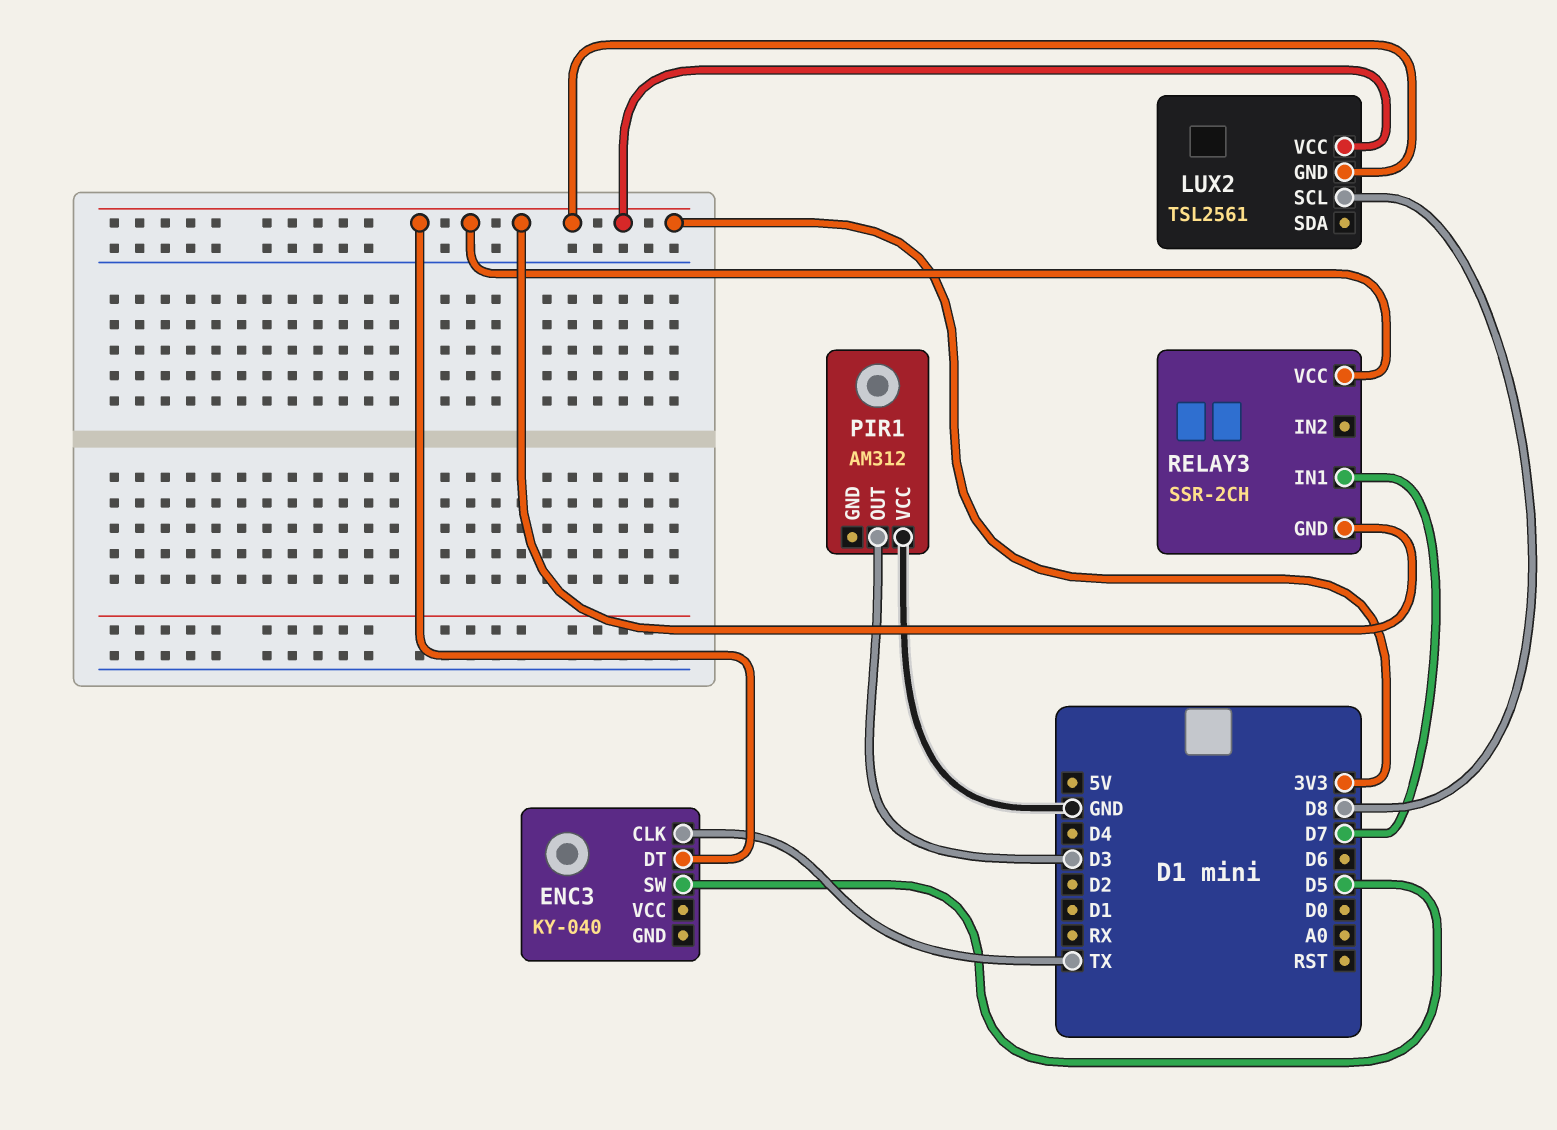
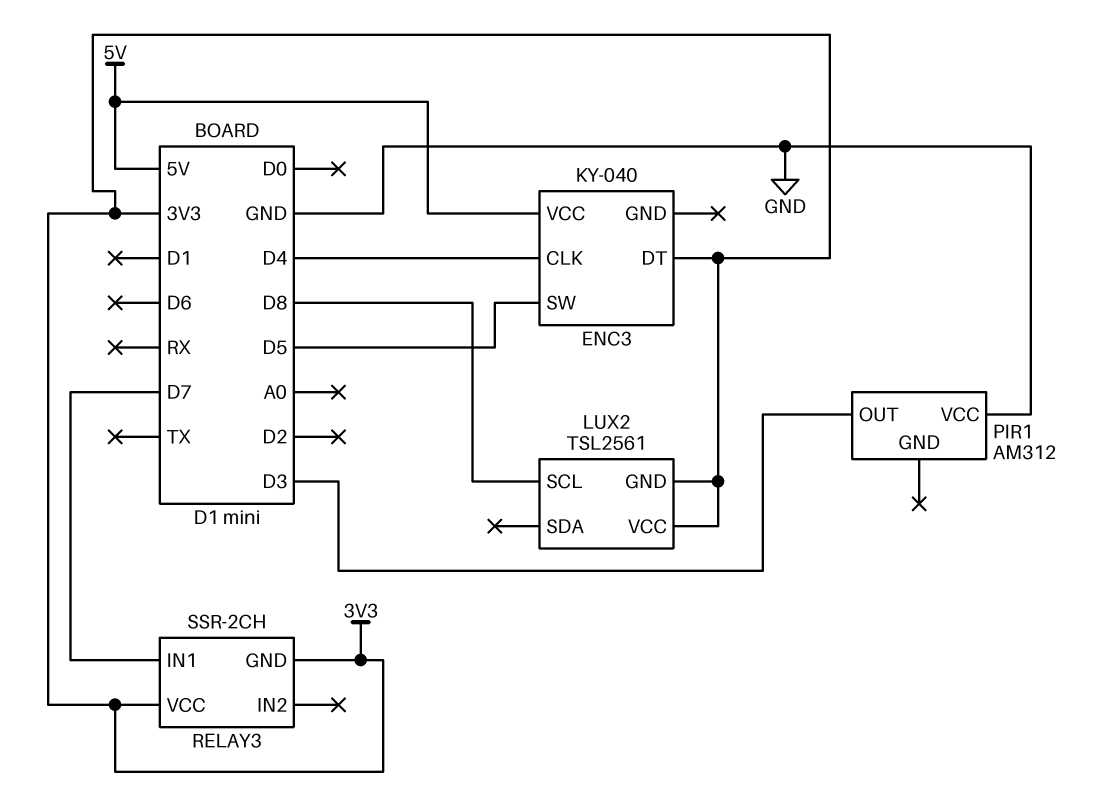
ENC3 pin CLK: TX -> D4
ENC3 pin VCC: none -> 5V

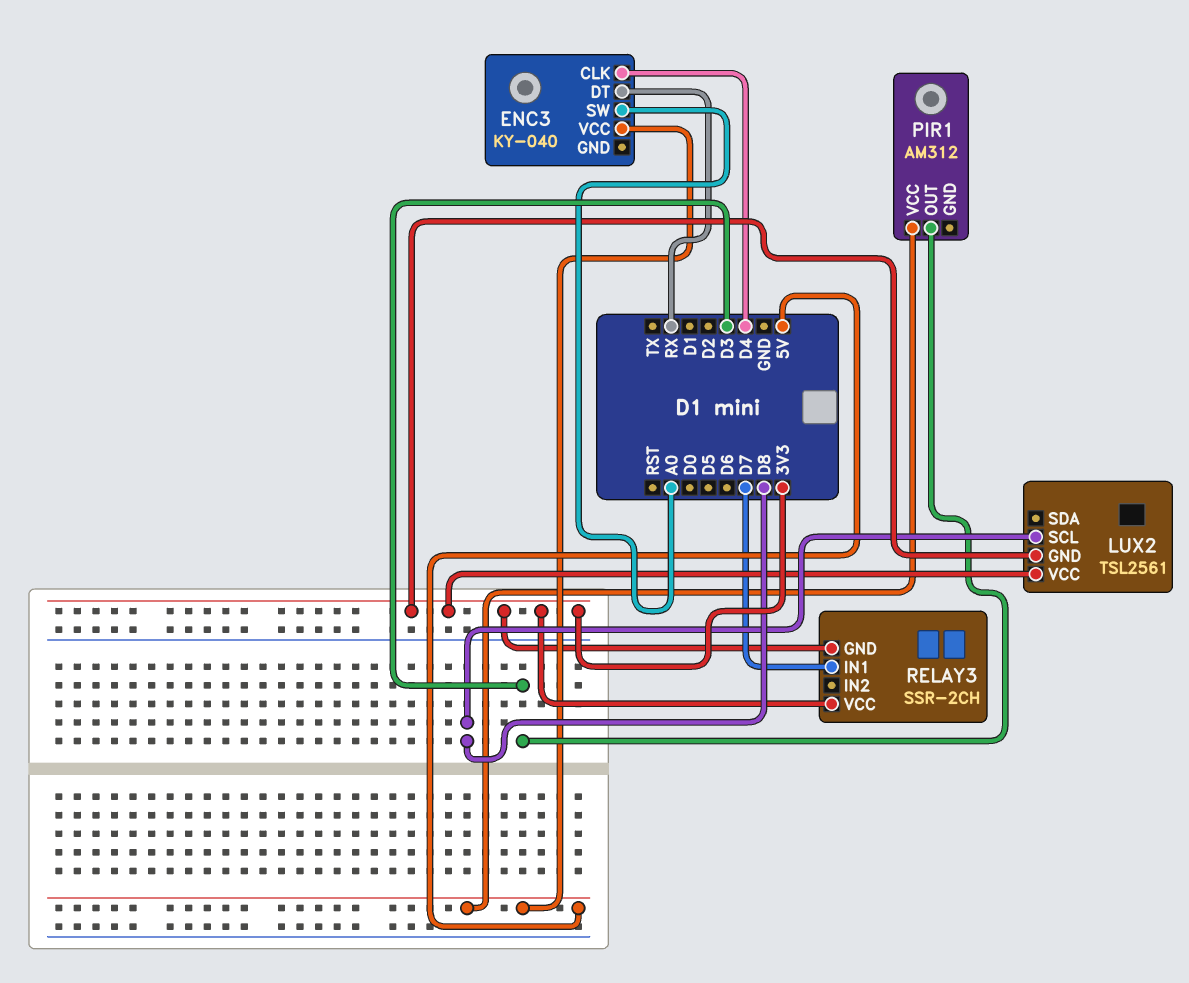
ENC3 pin DT: 3V3 -> RX
ENC3 pin SW: D5 -> A0
PIR1 pin VCC: GND -> 5V

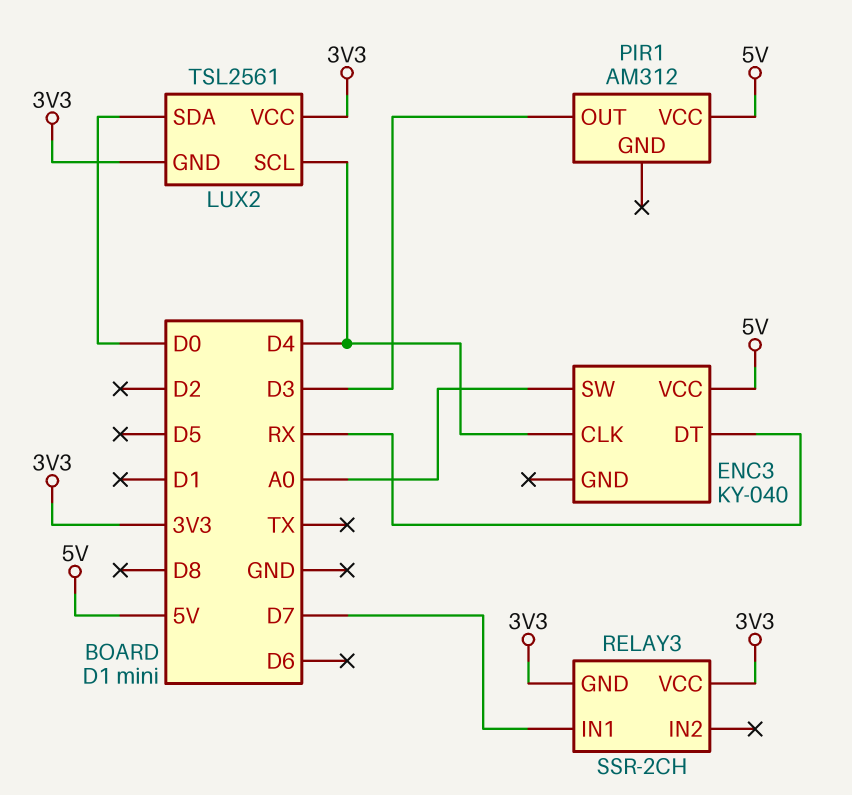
LUX2 pin SCL: D8 -> D4
LUX2 pin SDA: none -> D0

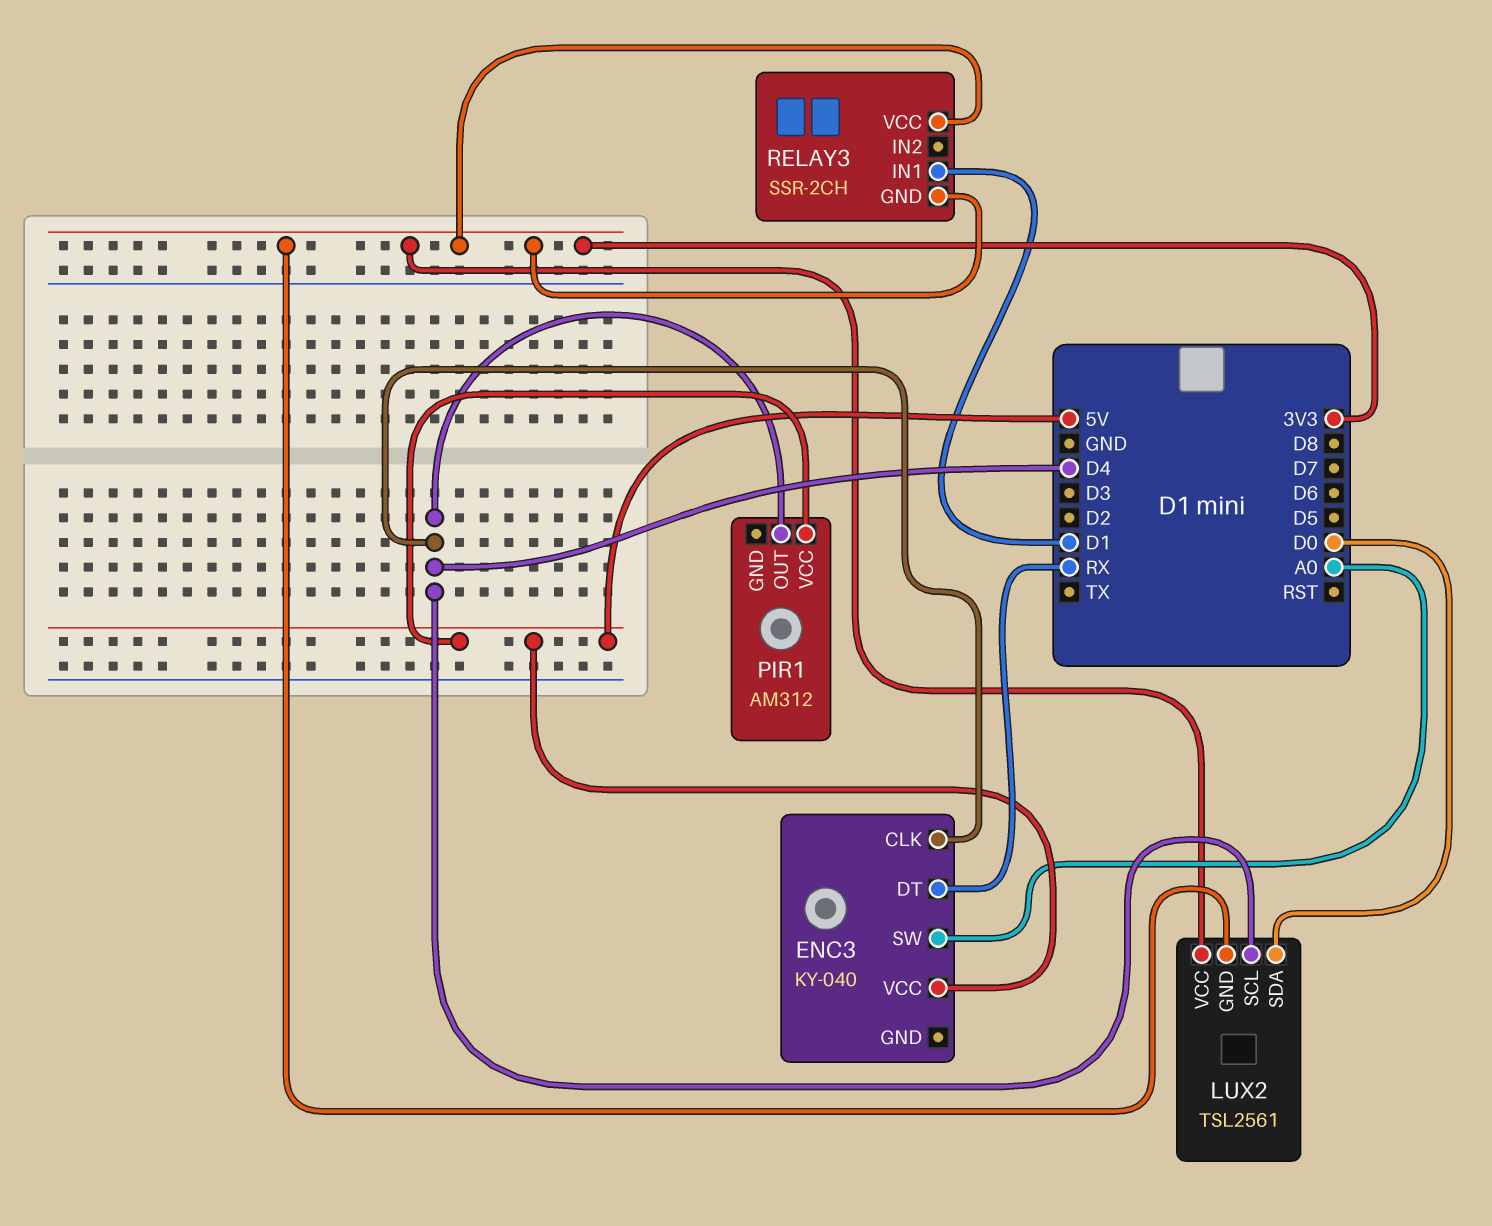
PIR1 pin OUT: D3 -> D4
RELAY3 pin IN1: D7 -> D1

